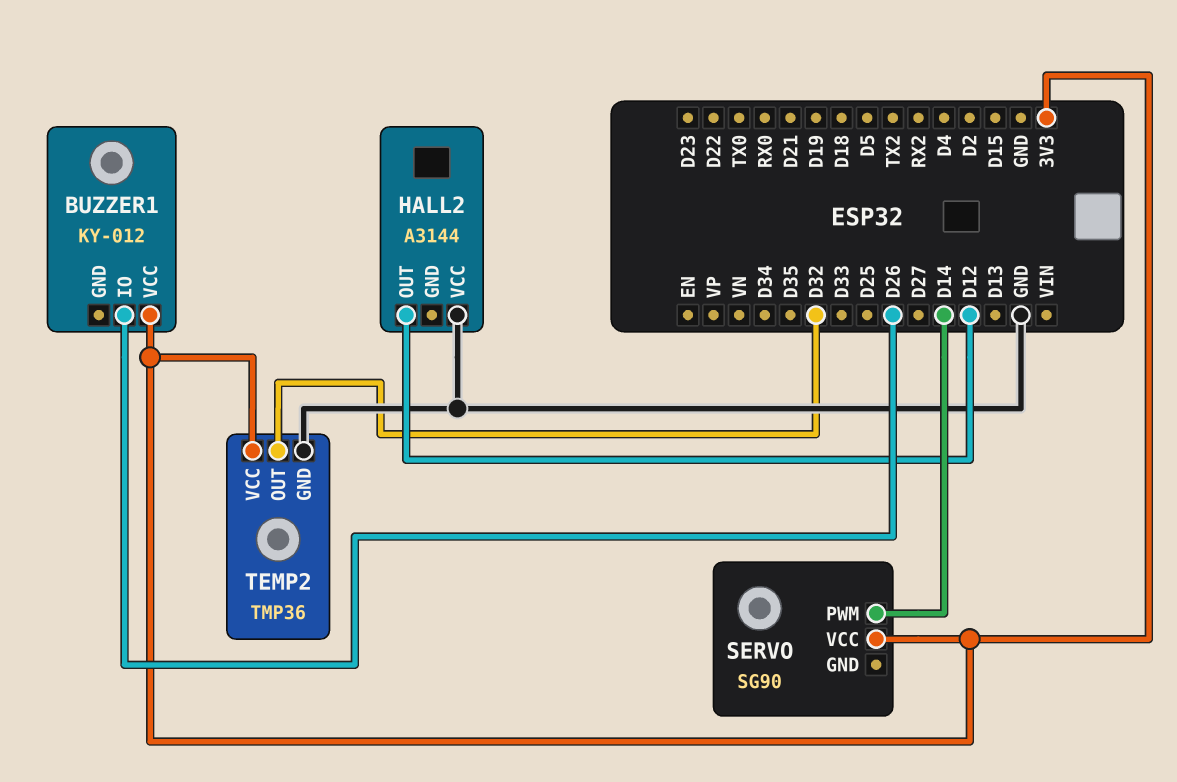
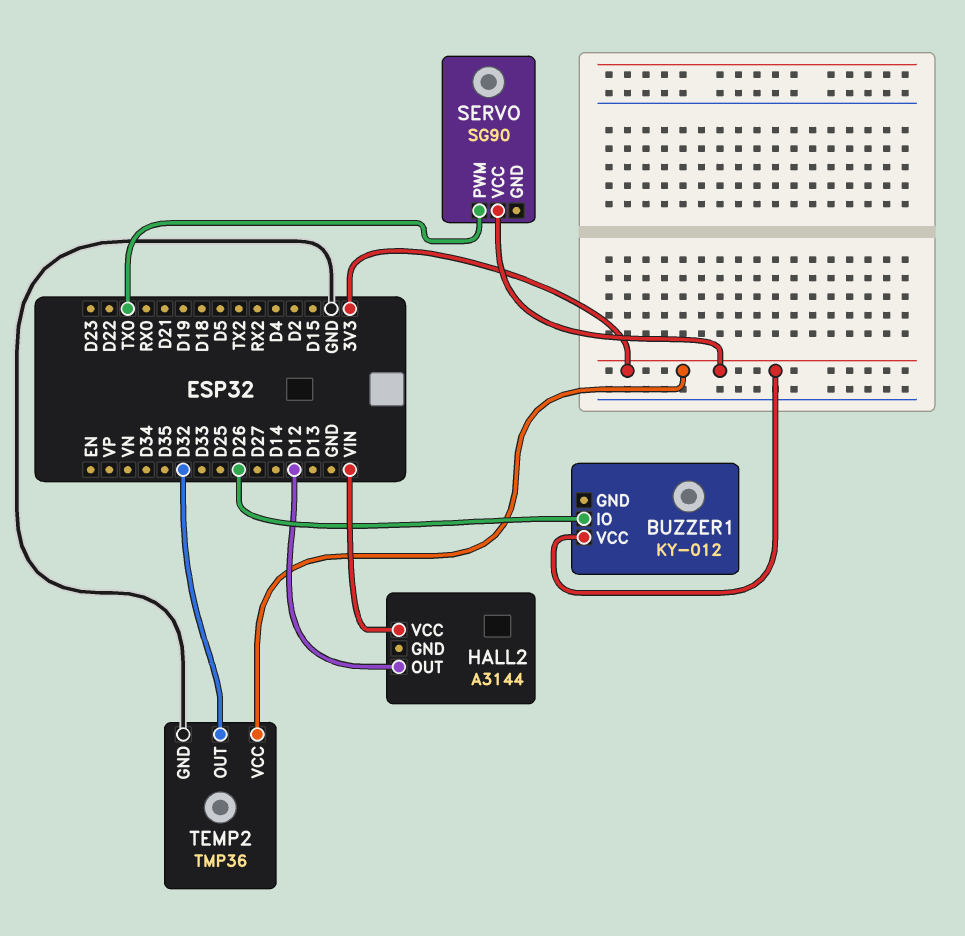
HALL2 pin VCC: GND -> VIN
SERVO pin PWM: D14 -> TX0

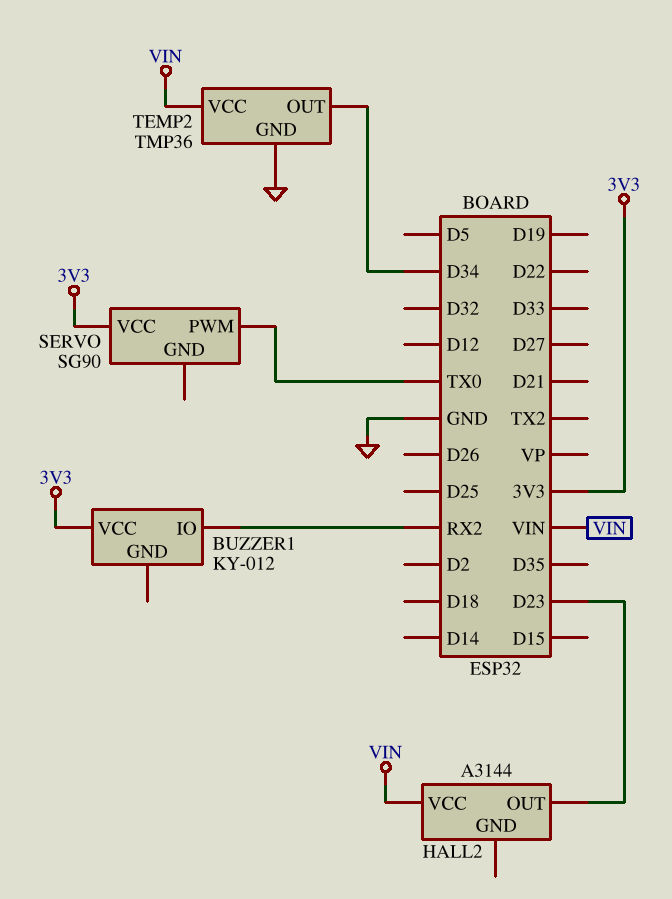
BUZZER1 pin IO: D26 -> RX2
HALL2 pin OUT: D12 -> D23
TEMP2 pin OUT: D32 -> D34
TEMP2 pin VCC: 3V3 -> VIN

